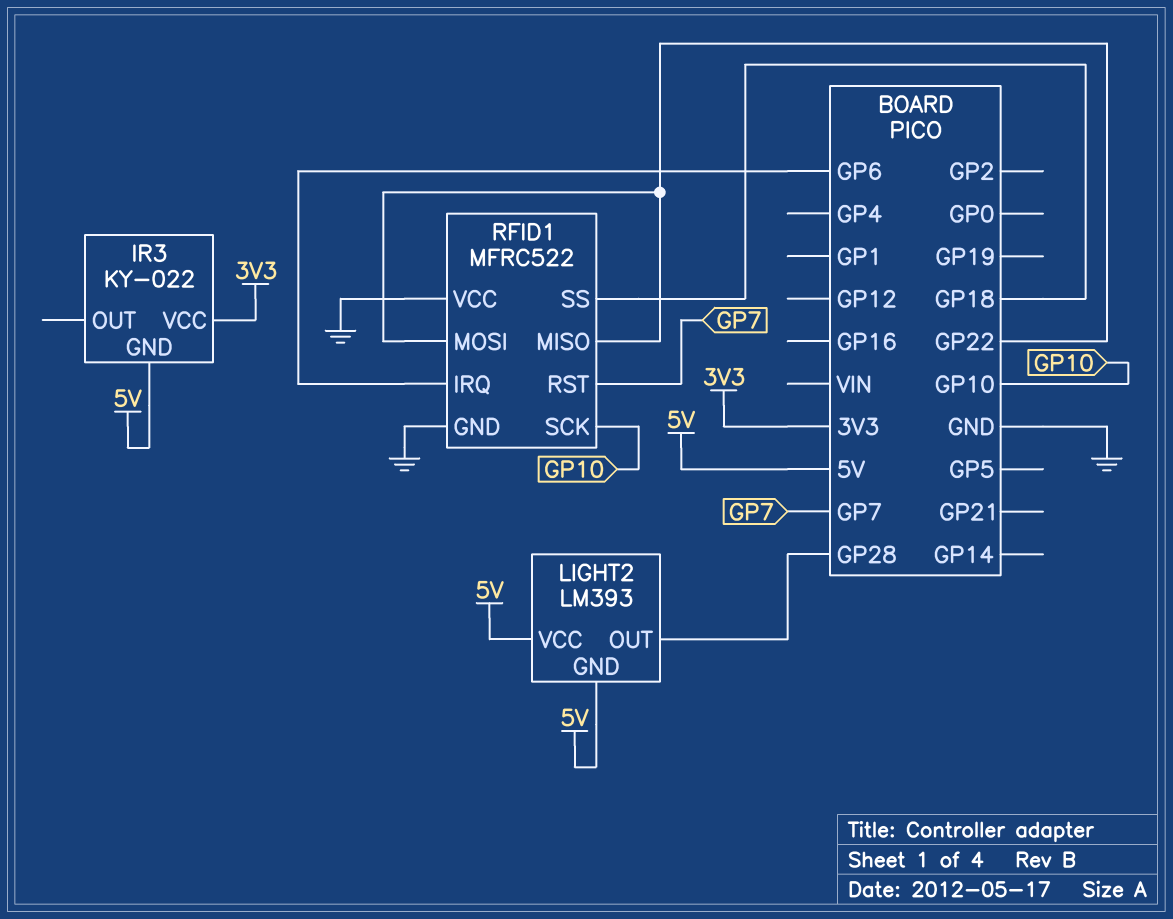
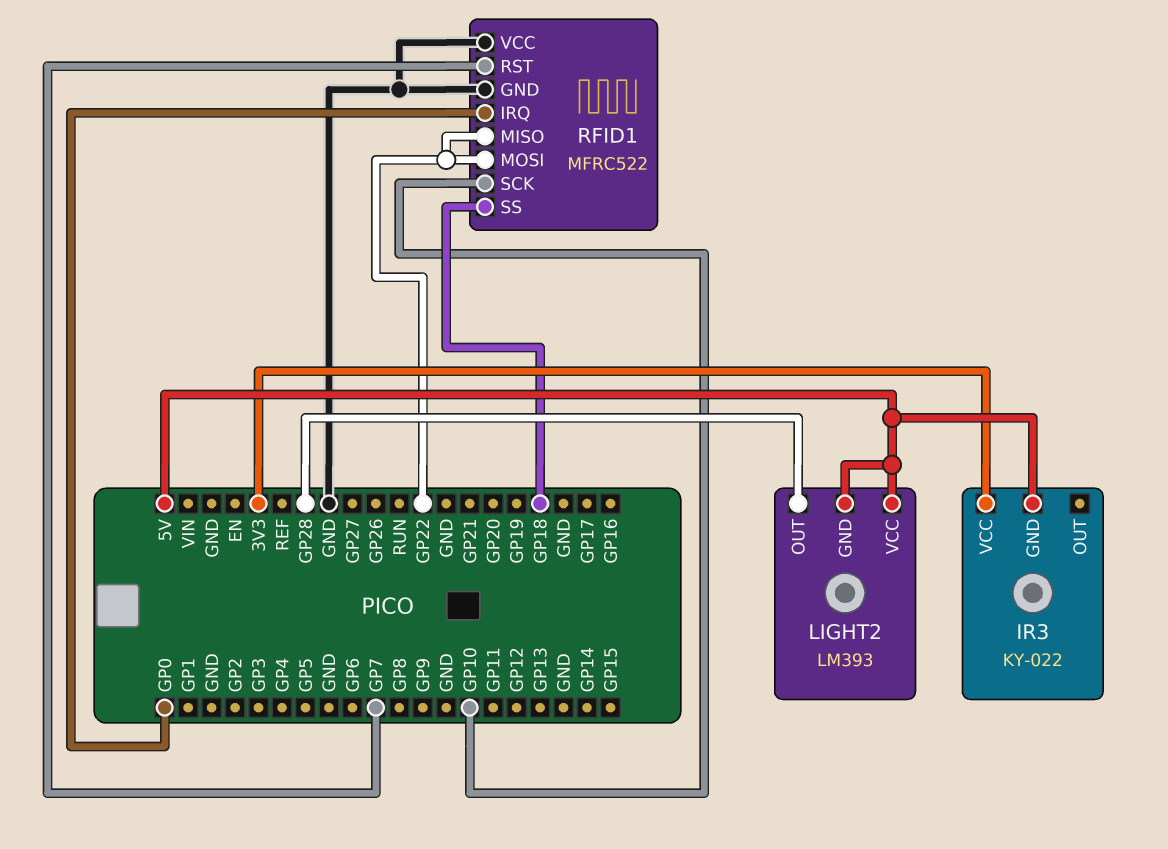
RFID1 pin IRQ: GP6 -> GP0

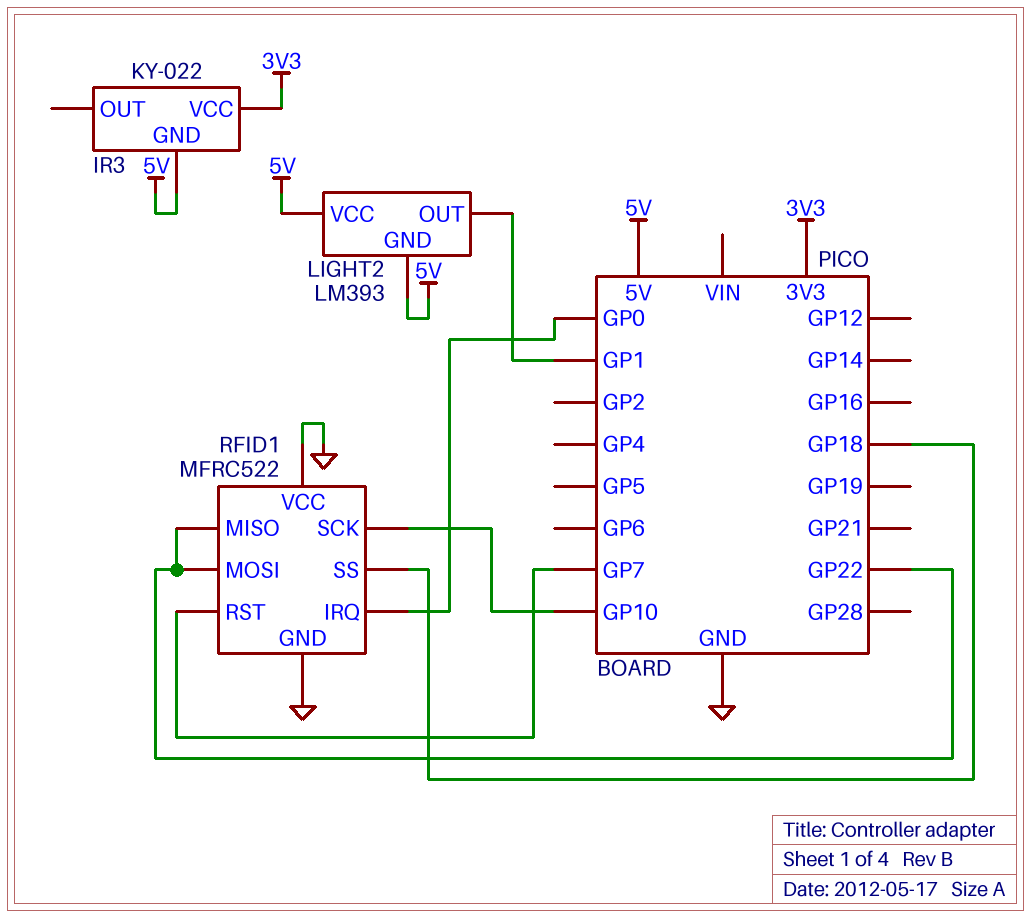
LIGHT2 pin OUT: GP28 -> GP1

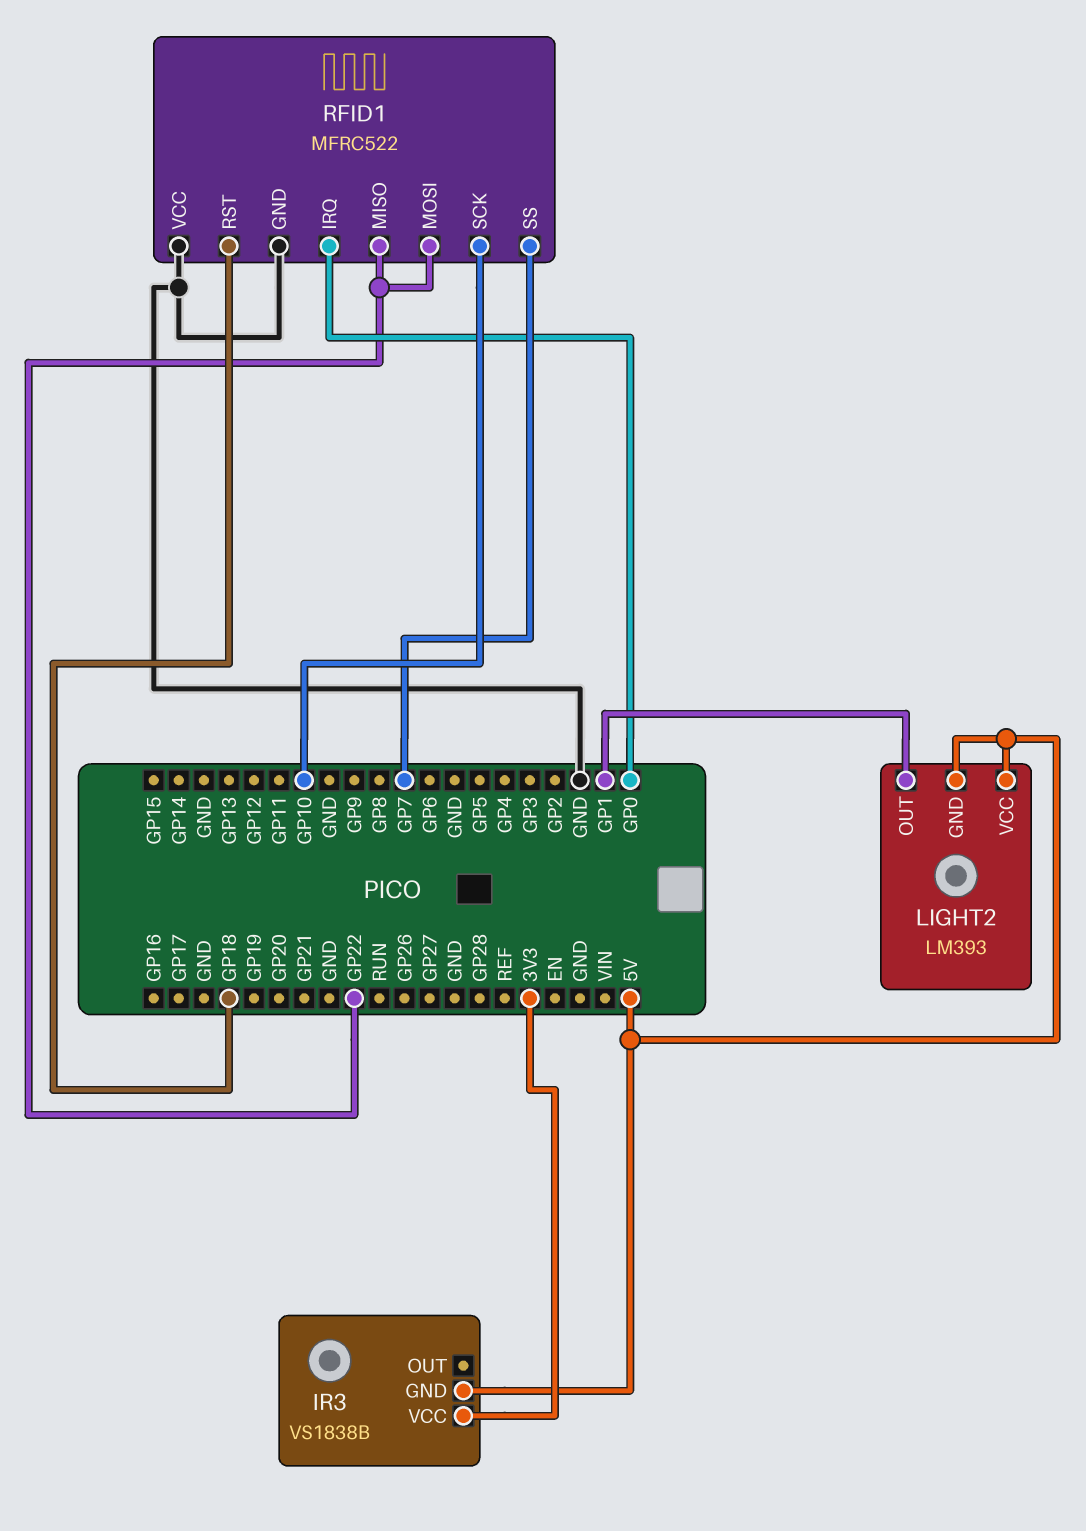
IR3: KY-022 -> VS1838B
RFID1 pin RST: GP7 -> GP18
RFID1 pin SS: GP18 -> GP7

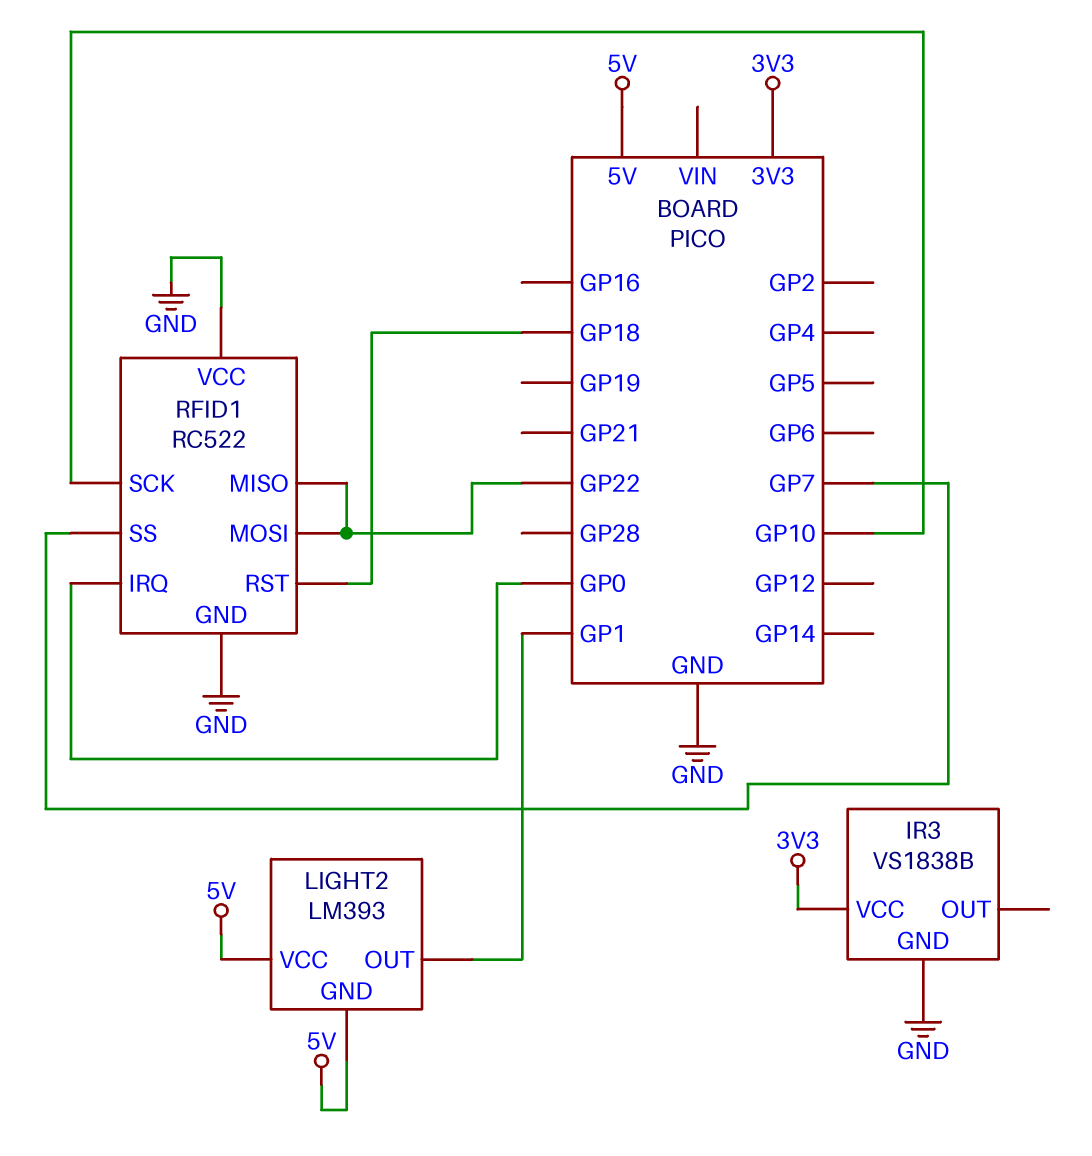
IR3 pin GND: 5V -> GND
RFID1: MFRC522 -> RC522

